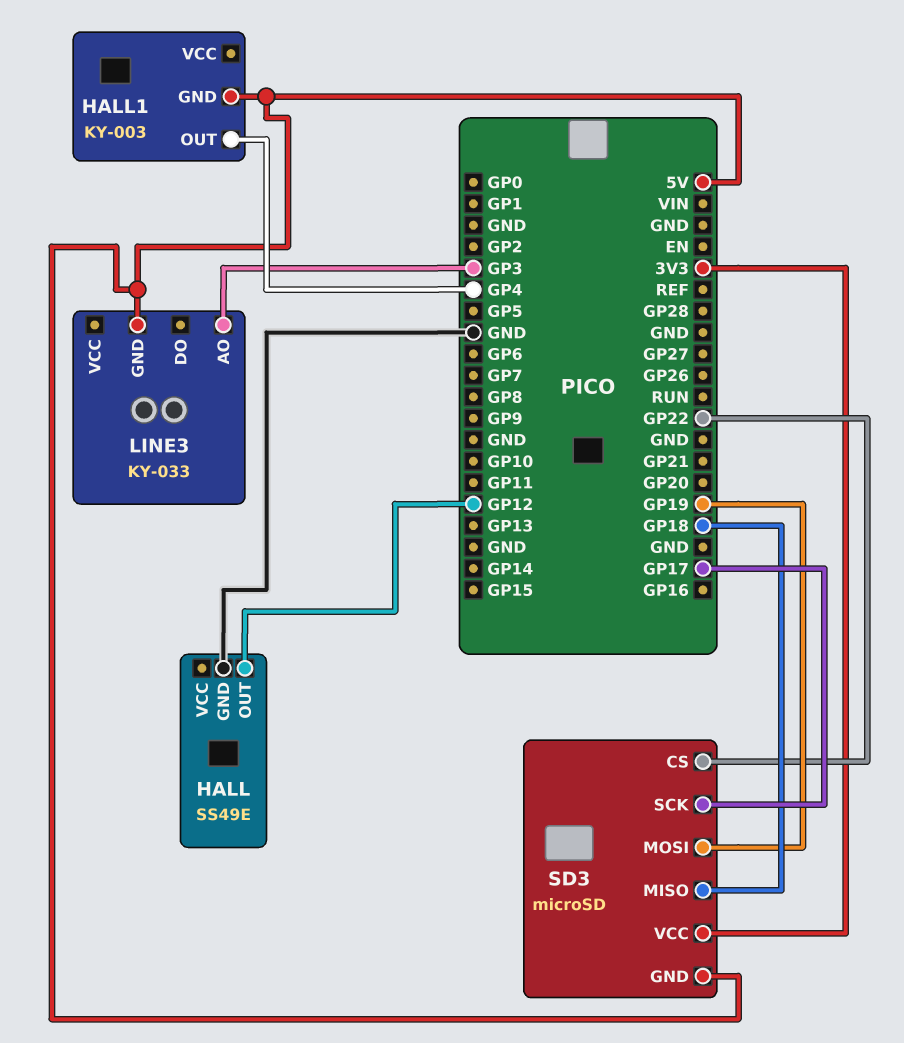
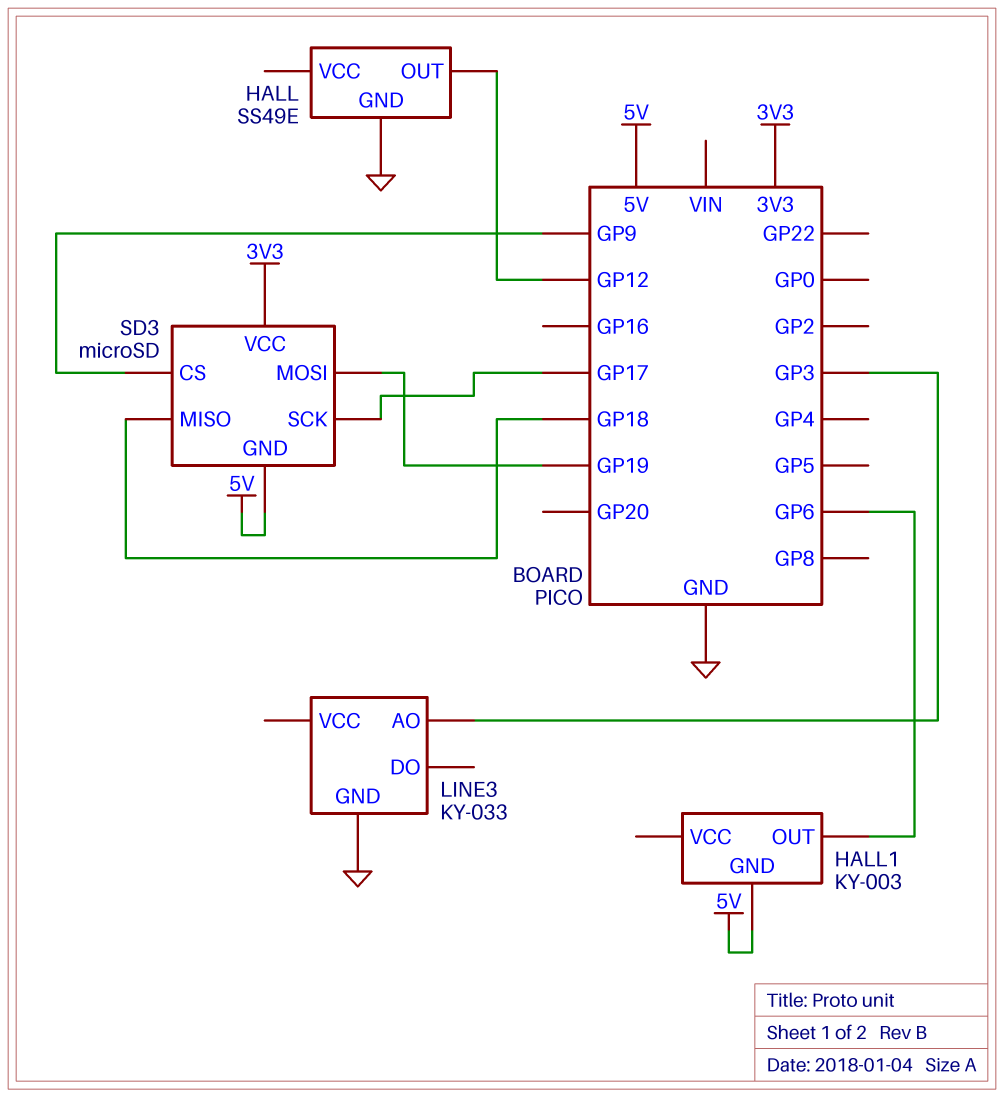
HALL1 pin OUT: GP4 -> GP6
LINE3 pin GND: 5V -> GND
SD3 pin CS: GP22 -> GP9

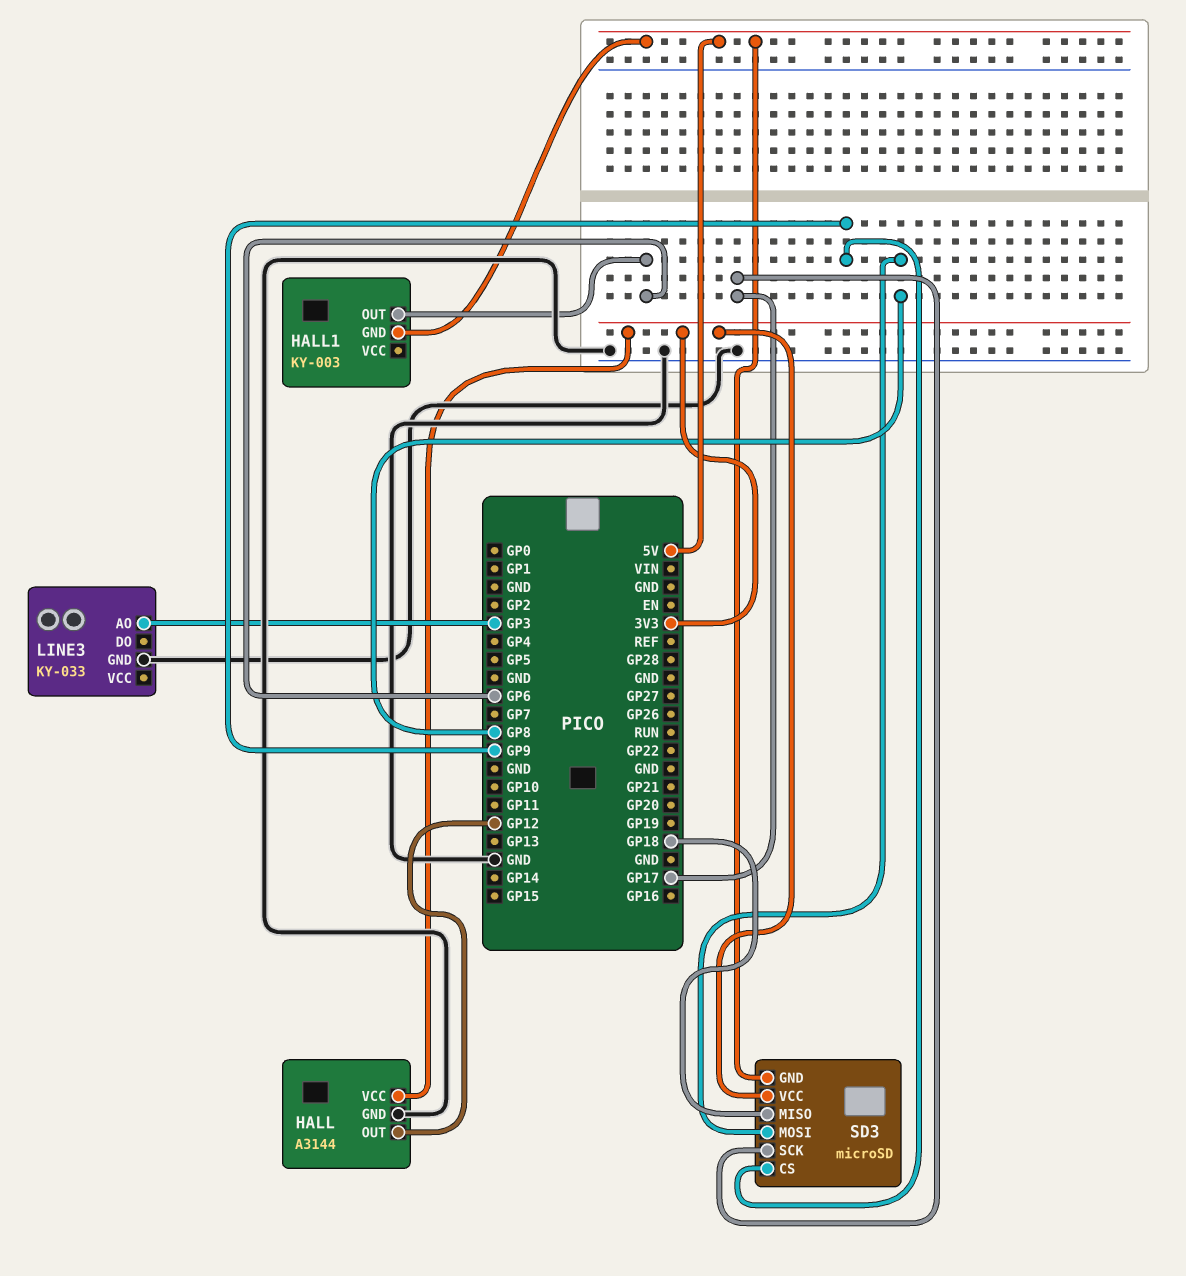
HALL: SS49E -> A3144
HALL pin VCC: none -> 3V3
SD3 pin MOSI: GP19 -> GP8

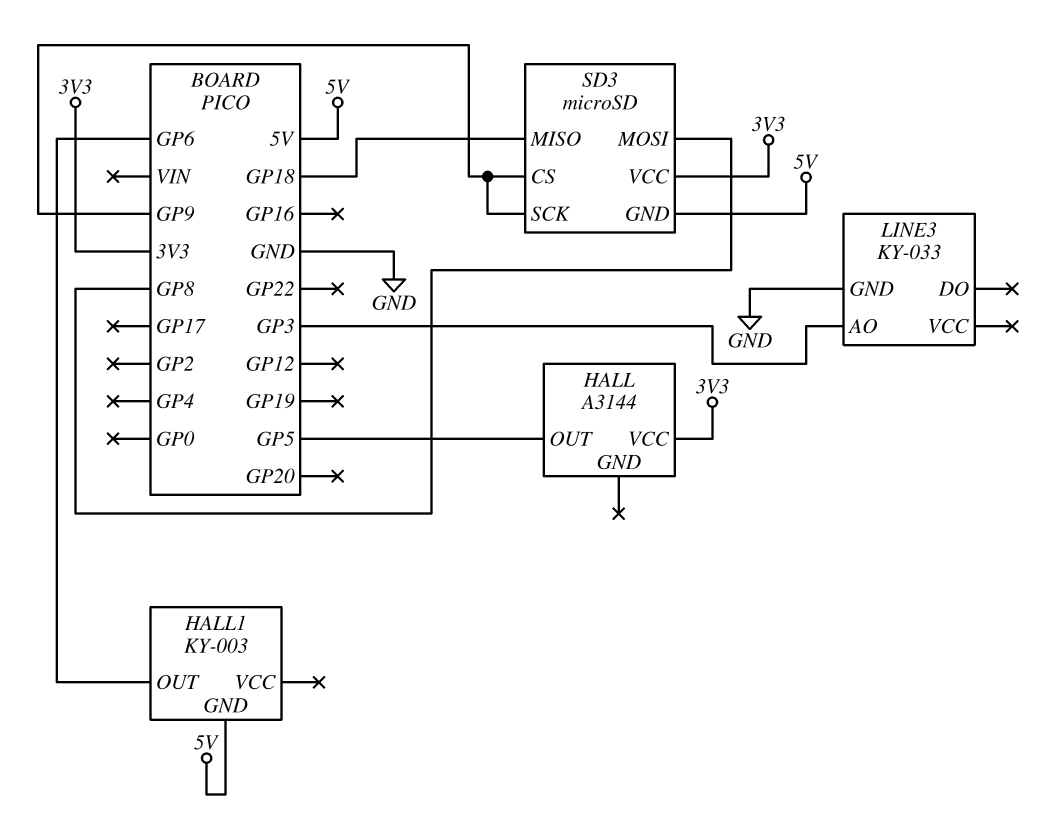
HALL pin GND: GND -> none
HALL pin OUT: GP12 -> GP5
SD3 pin SCK: GP17 -> GP9

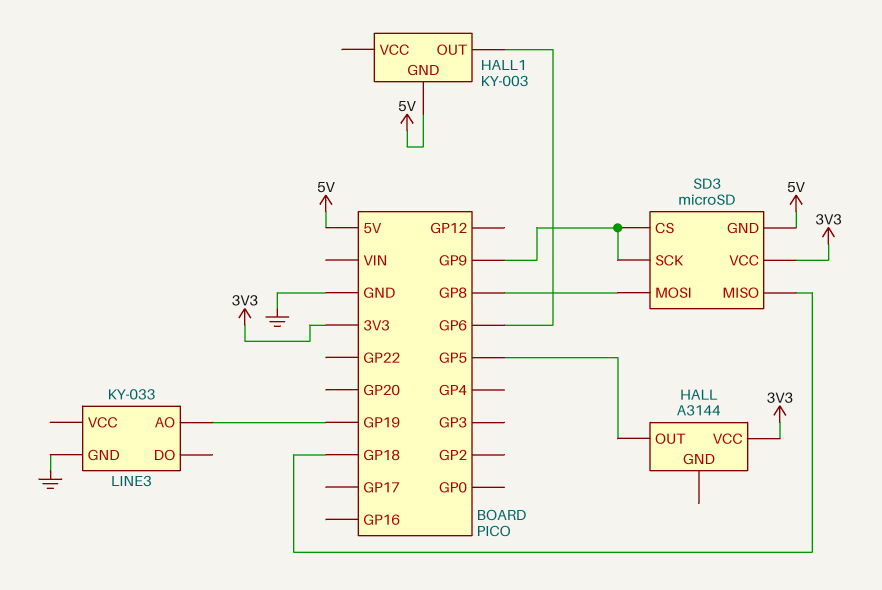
LINE3 pin AO: GP3 -> GP19

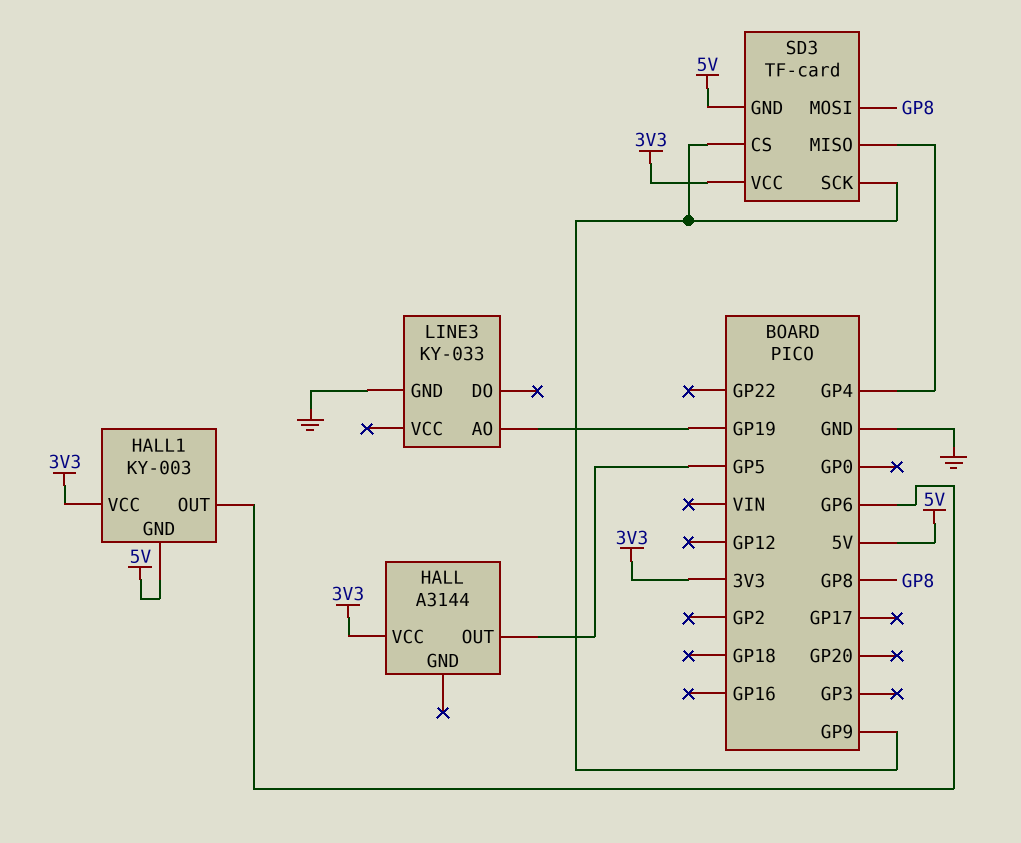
HALL1 pin VCC: none -> 3V3
SD3: microSD -> TF-card
SD3 pin MISO: GP18 -> GP4

